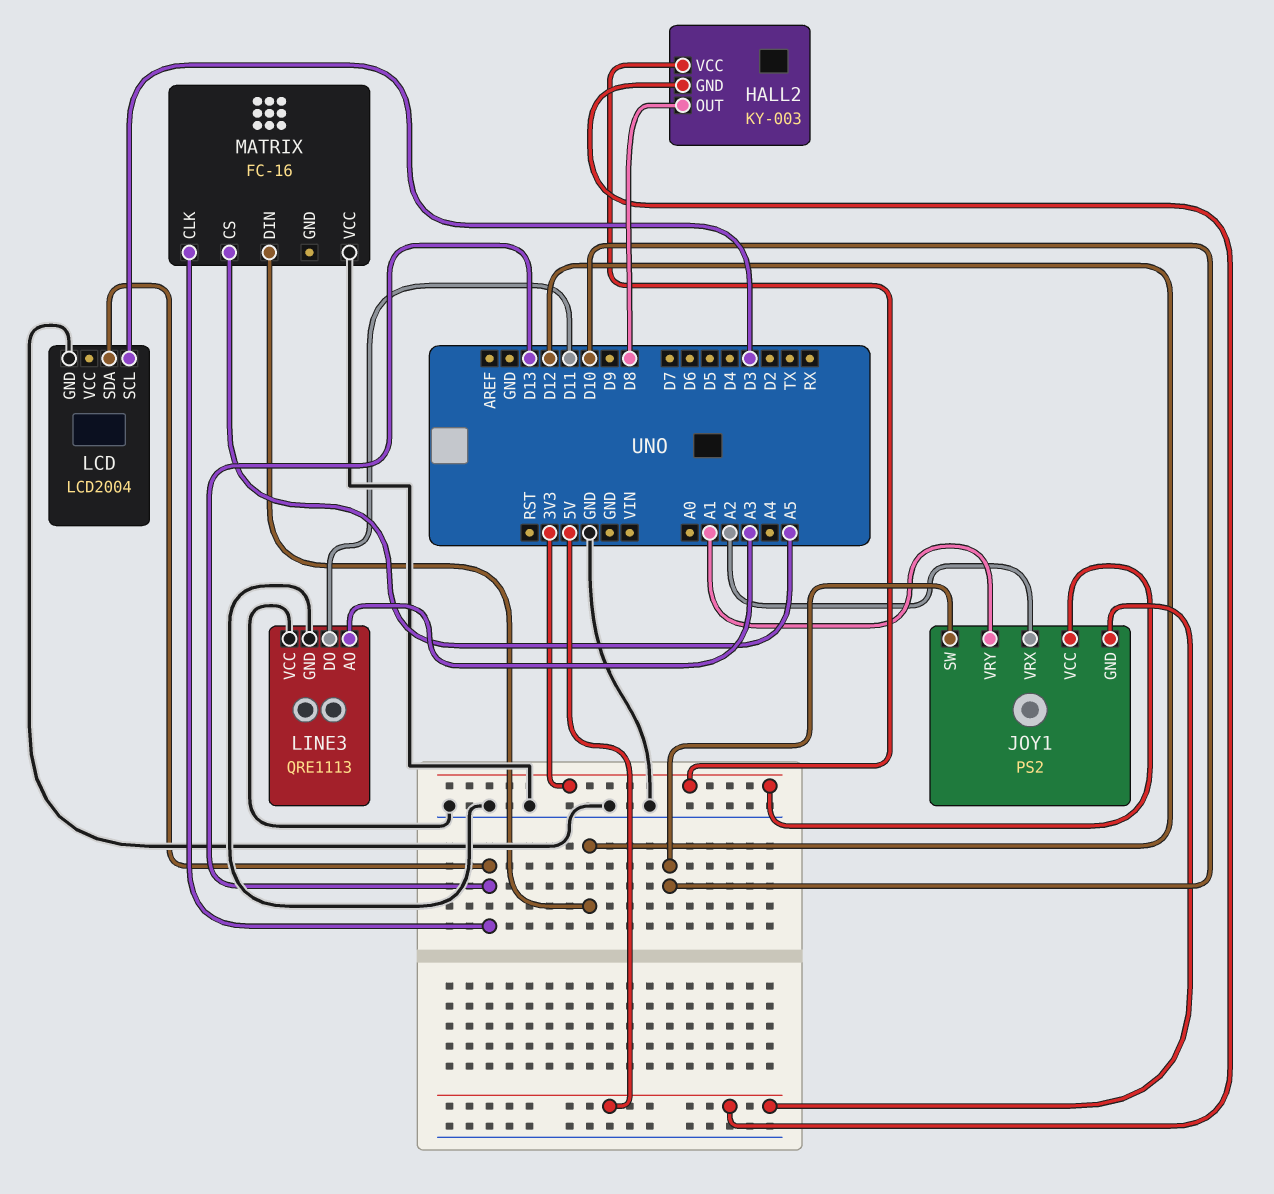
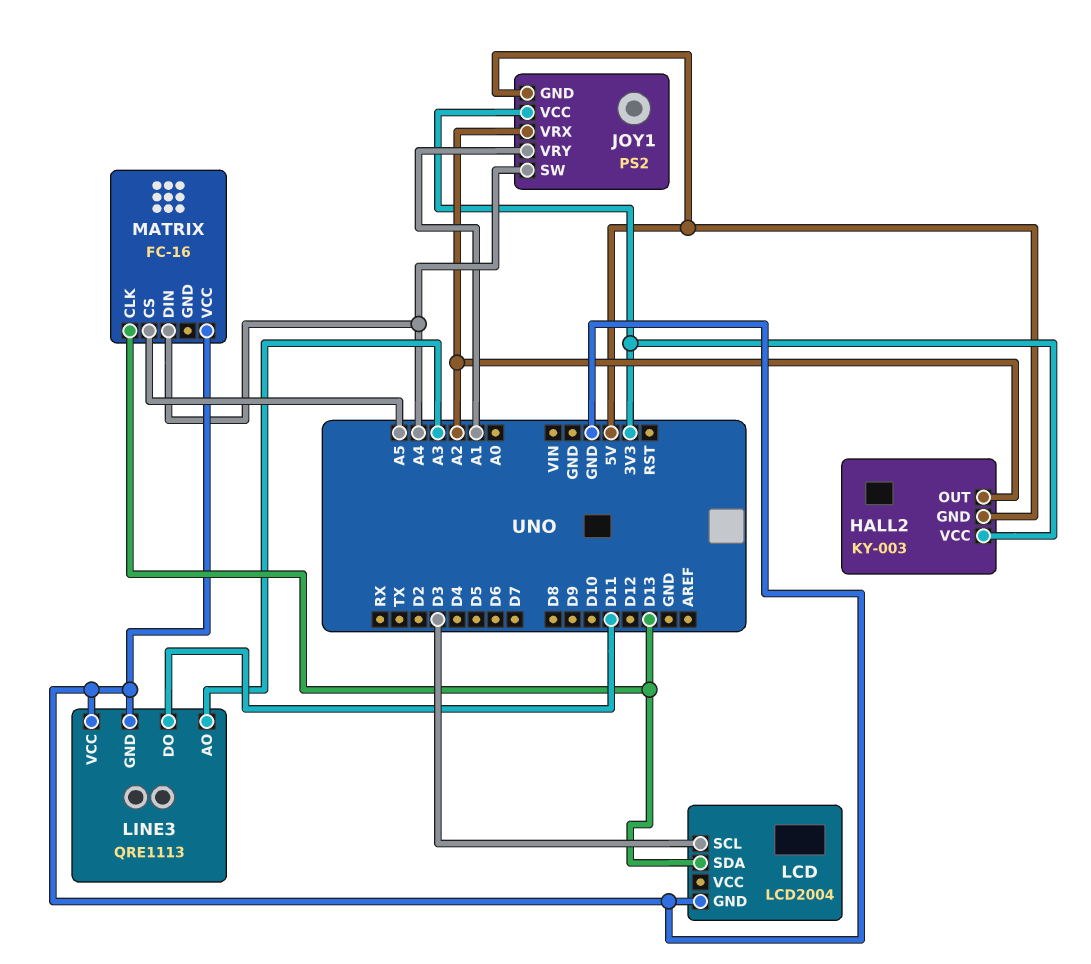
HALL2 pin OUT: D8 -> A2
JOY1 pin SW: D10 -> A4
MATRIX pin DIN: D12 -> A4

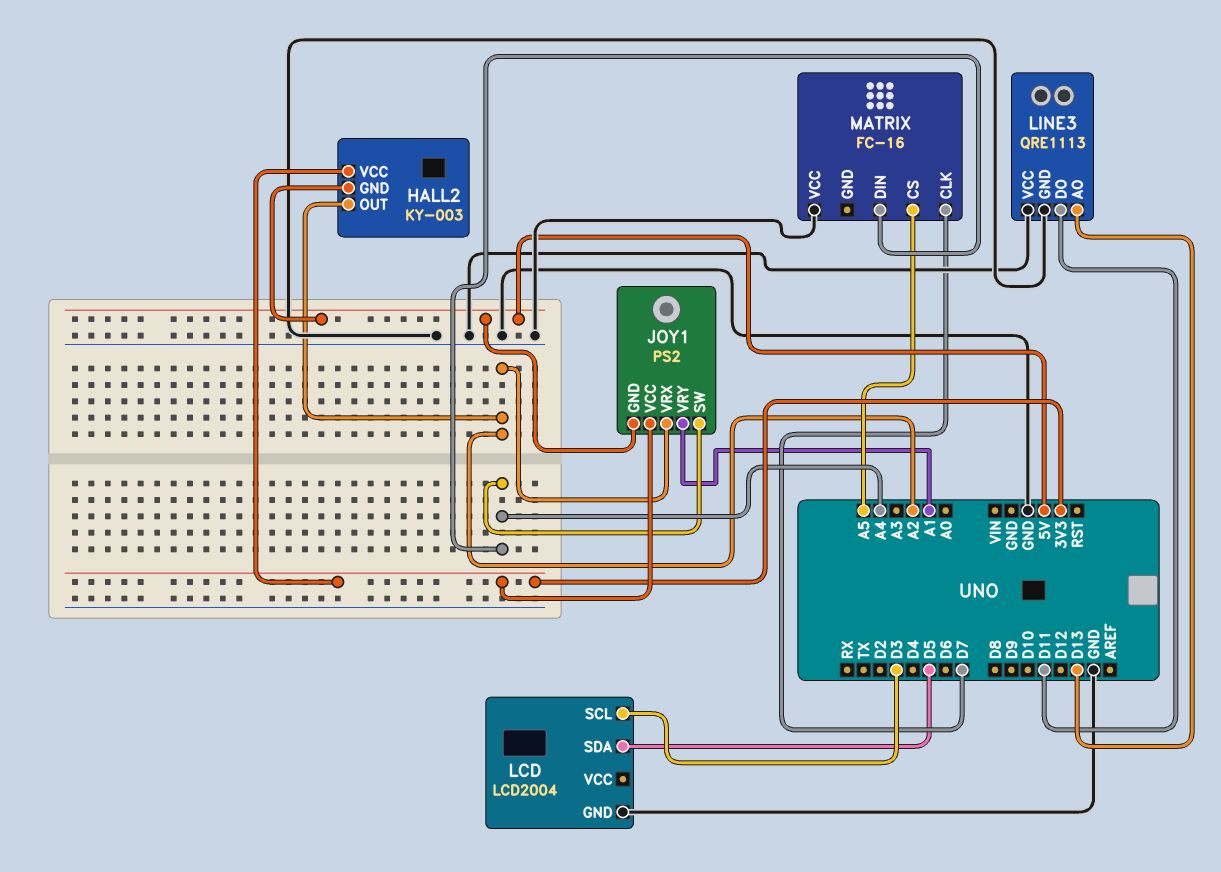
LCD pin SDA: D13 -> D5
LINE3 pin AO: A3 -> D13
MATRIX pin CLK: D13 -> D7

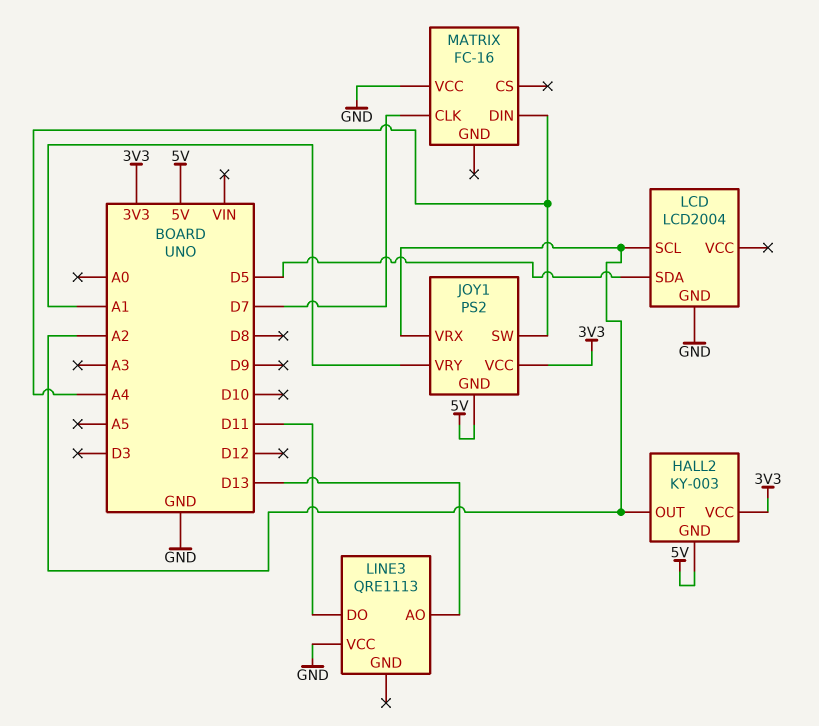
LCD pin SCL: D3 -> A2
LINE3 pin GND: GND -> none
MATRIX pin CS: A5 -> none

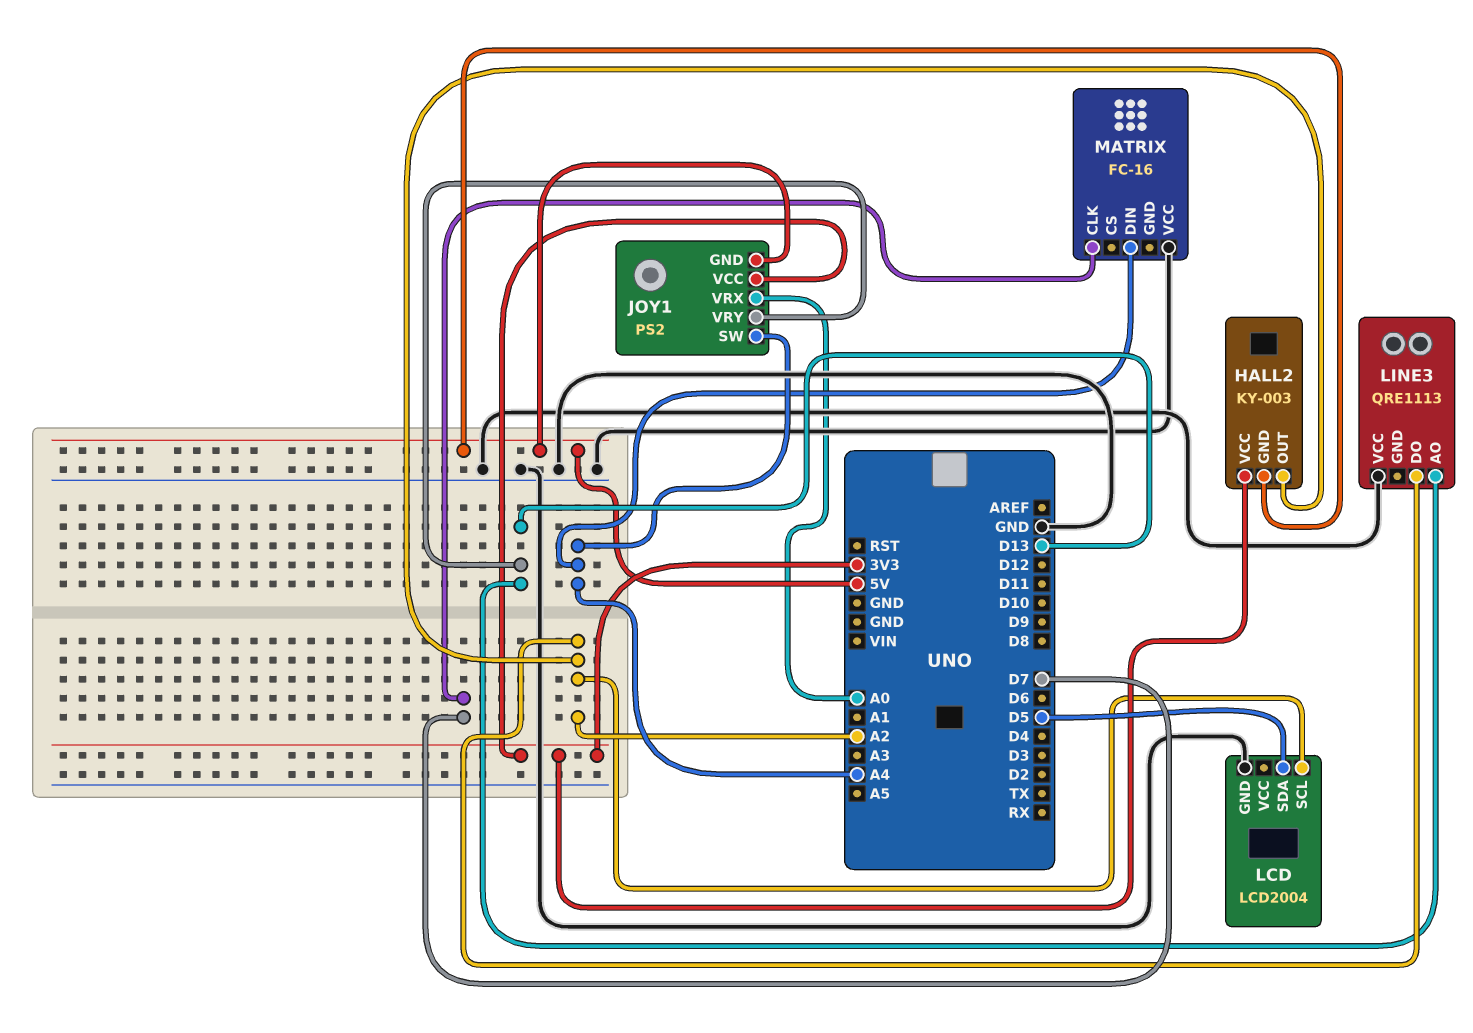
JOY1 pin VRX: A2 -> A0
JOY1 pin VRY: A1 -> D13
LINE3 pin DO: D11 -> A2

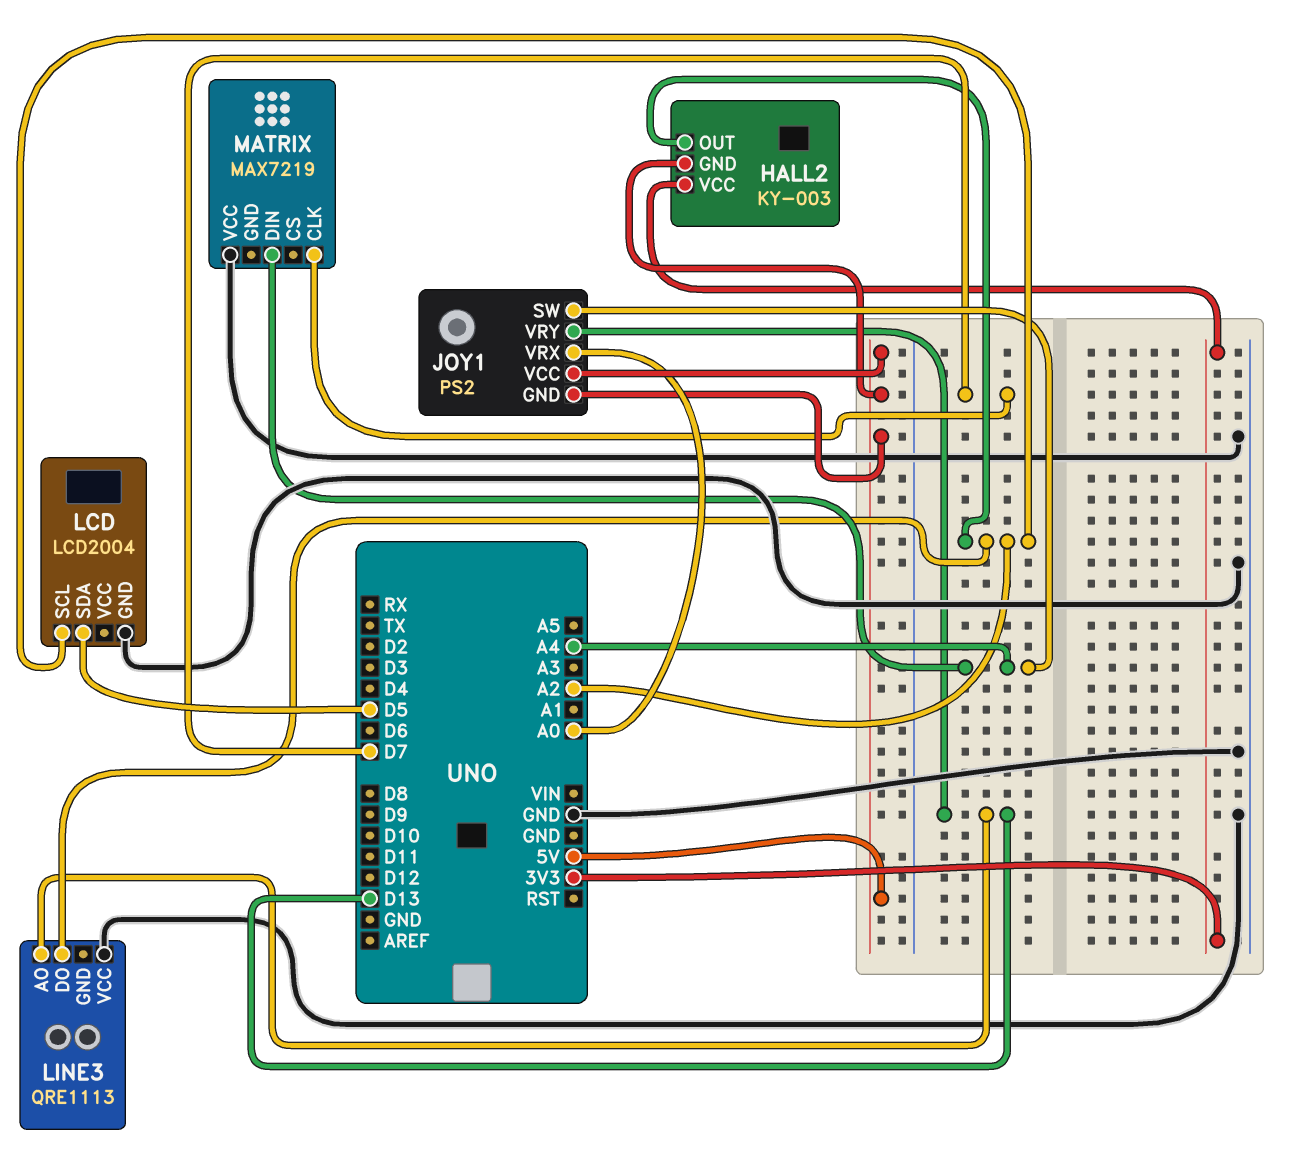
JOY1 pin VCC: 3V3 -> 5V
MATRIX: FC-16 -> MAX7219

